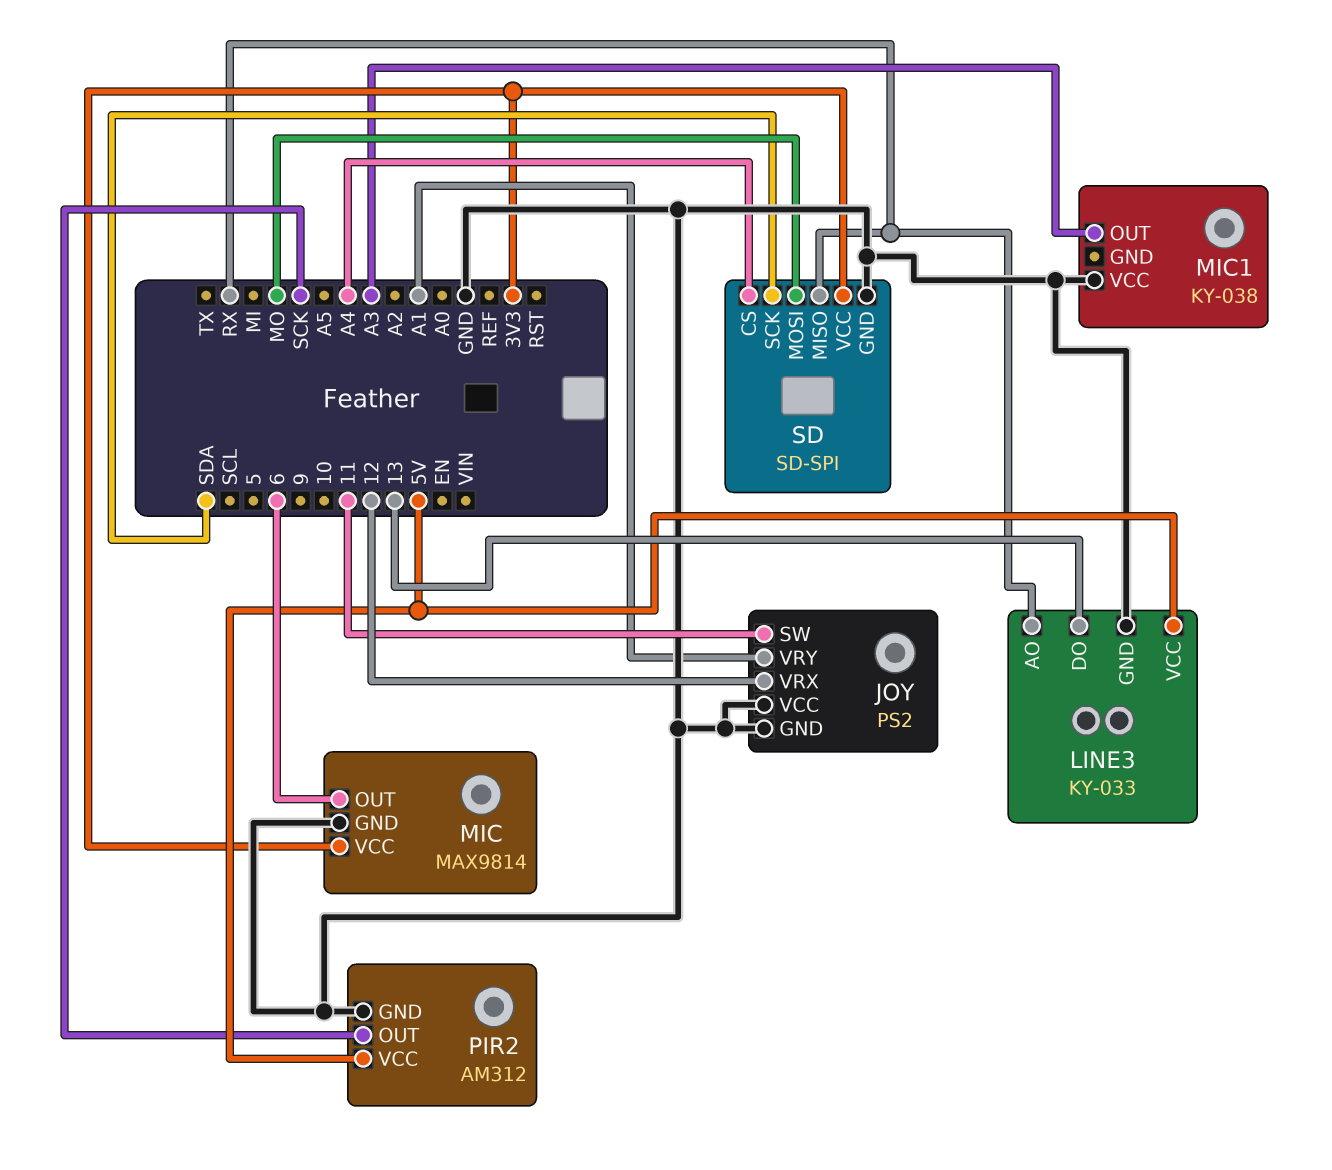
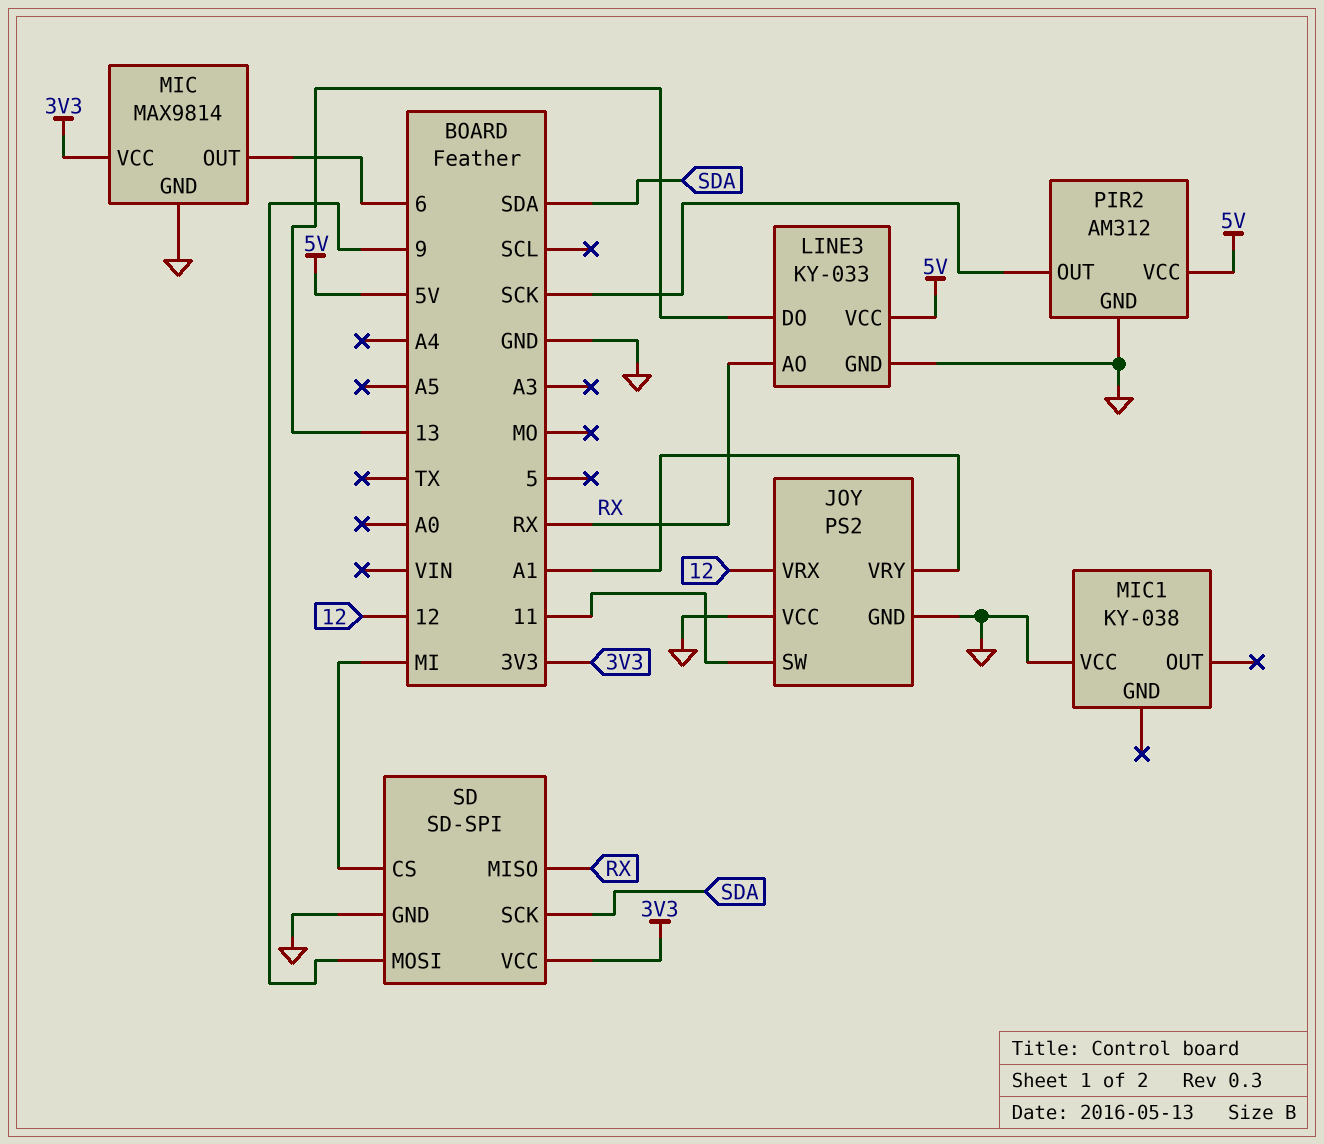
MIC1 pin OUT: A3 -> none
SD pin CS: A4 -> MI
SD pin MOSI: MO -> 9

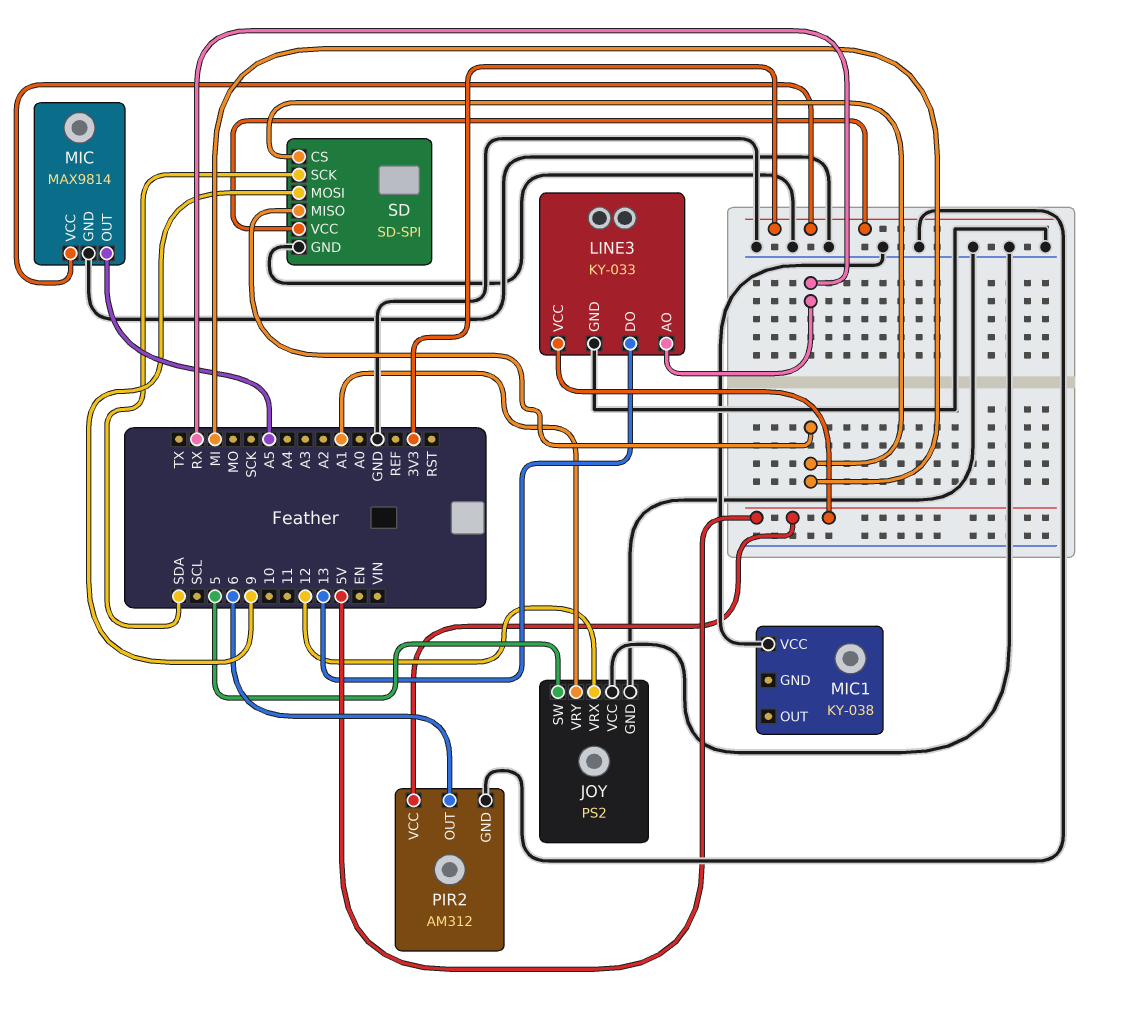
JOY pin SW: 11 -> 5
MIC pin OUT: 6 -> A5
PIR2 pin OUT: SCK -> 6
SD pin MISO: RX -> MI

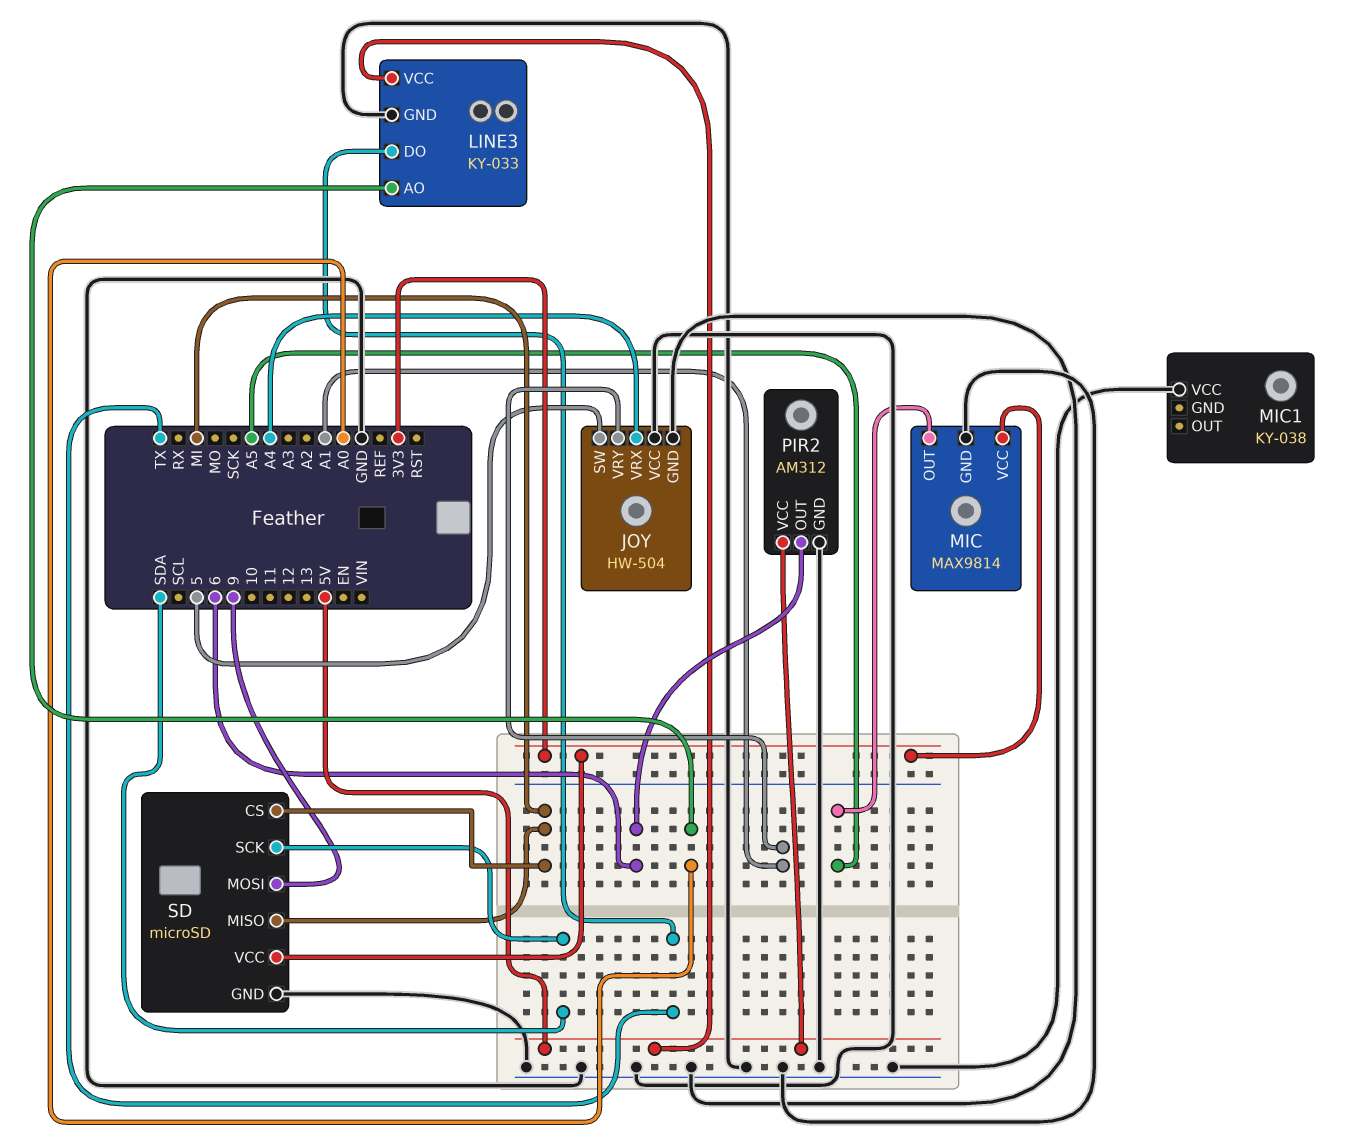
JOY: PS2 -> HW-504
JOY pin VRX: 12 -> A4
LINE3 pin AO: RX -> A0
LINE3 pin DO: 13 -> TX
SD: SD-SPI -> microSD

